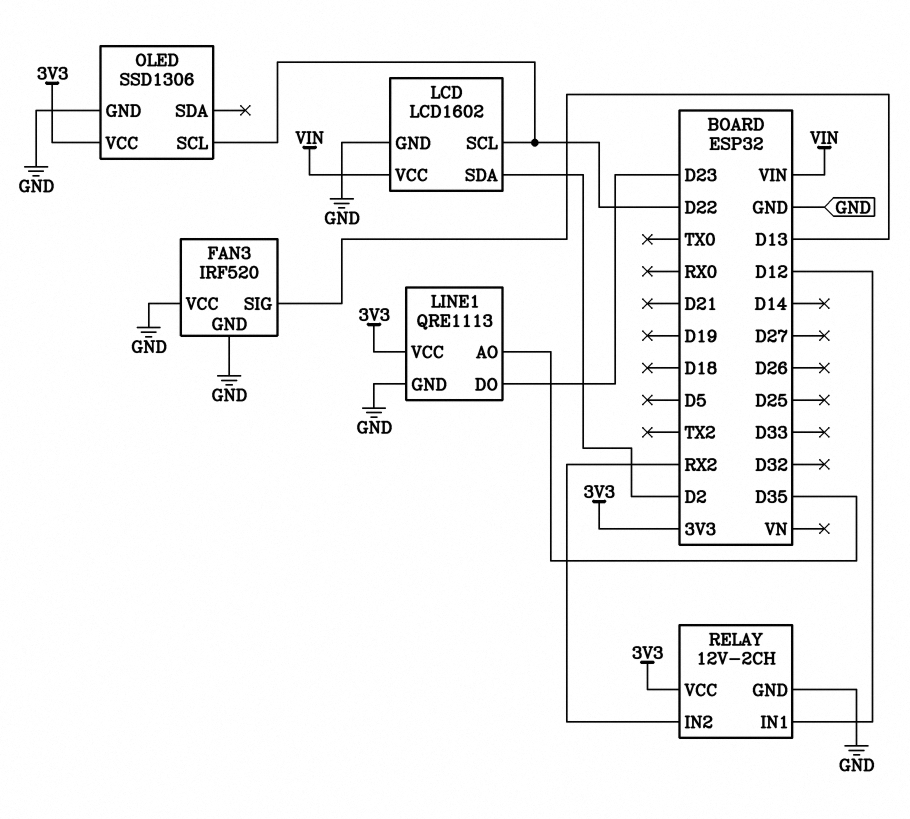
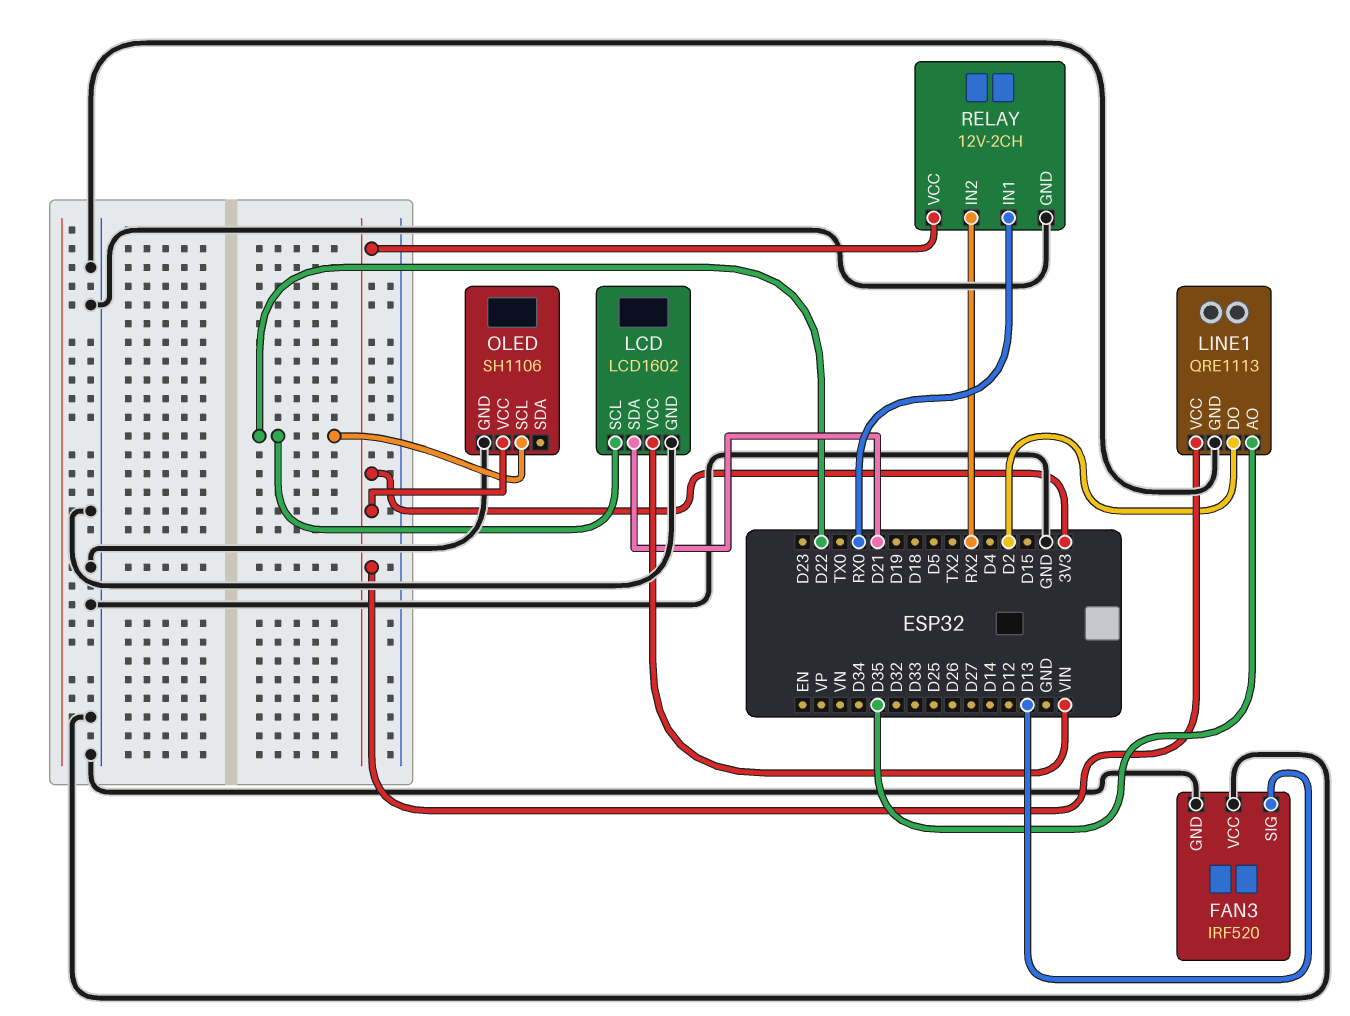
LCD pin SDA: D2 -> D21
LINE1 pin DO: D23 -> D2
OLED: SSD1306 -> SH1106
RELAY pin IN1: D12 -> RX0

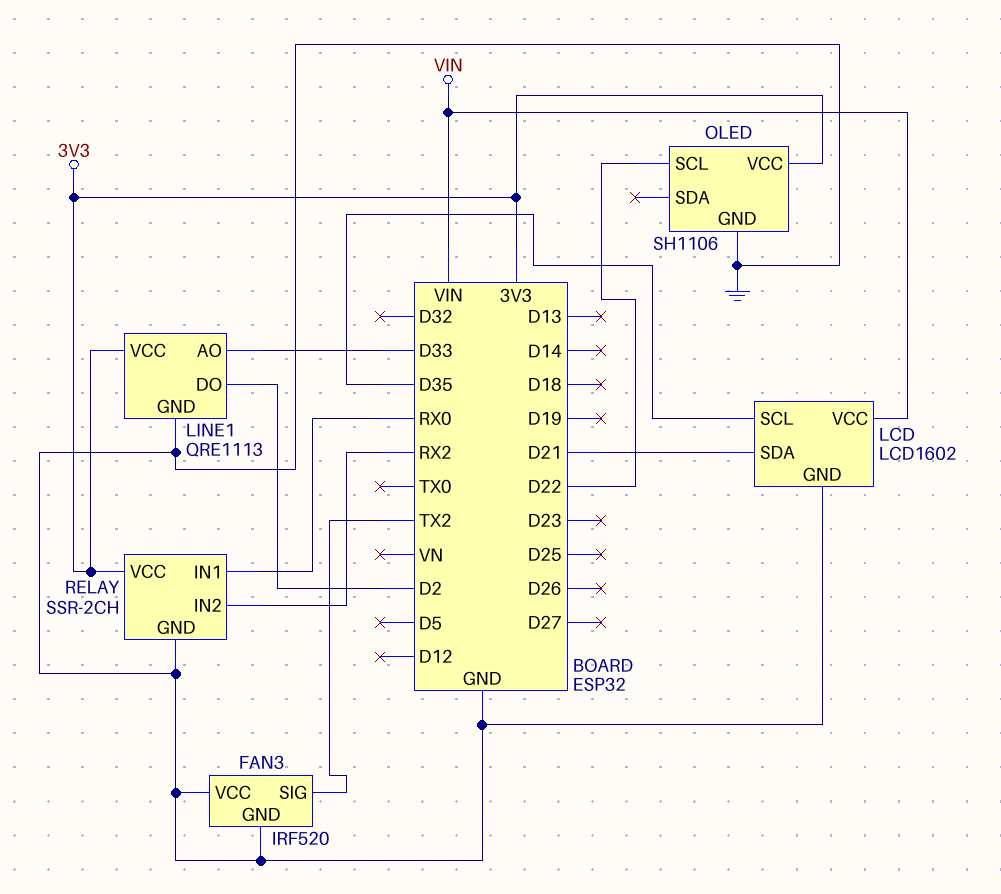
FAN3 pin SIG: D13 -> TX2
LCD pin SCL: D22 -> D35
LINE1 pin AO: D35 -> D33
RELAY: 12V-2CH -> SSR-2CH

